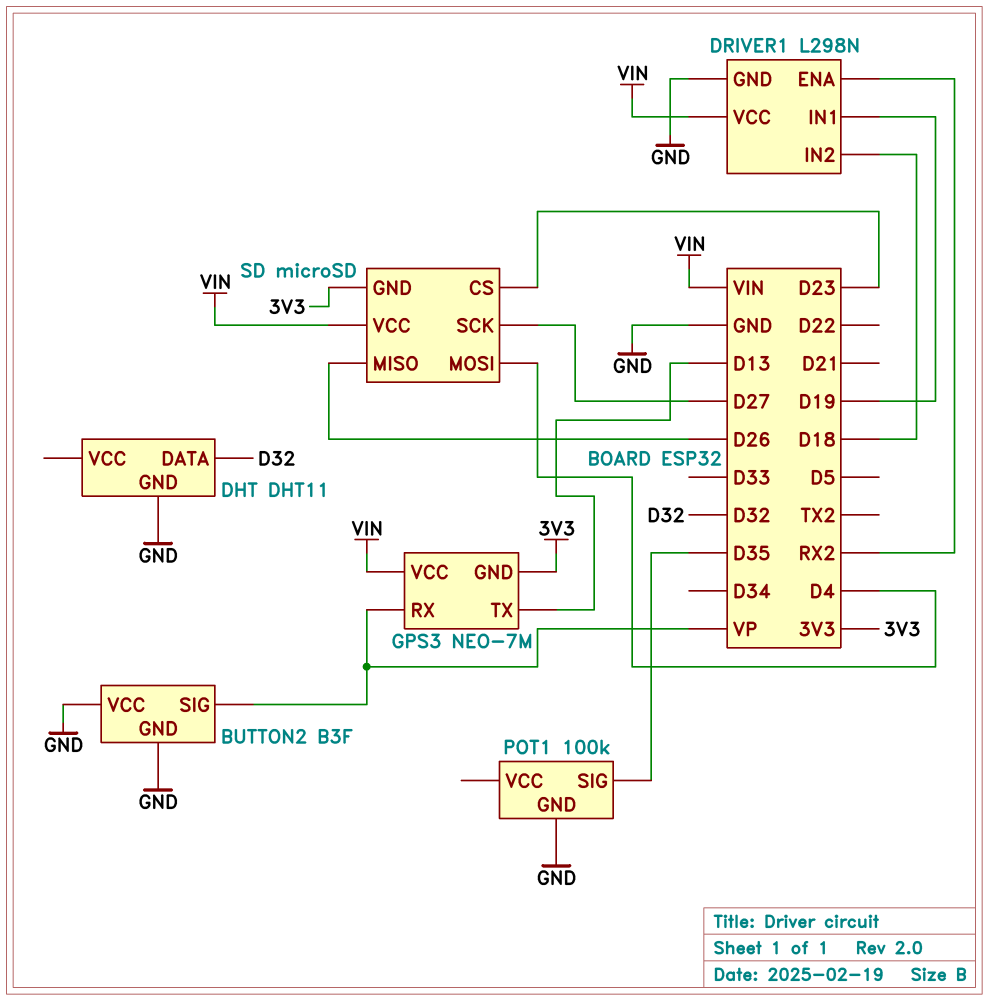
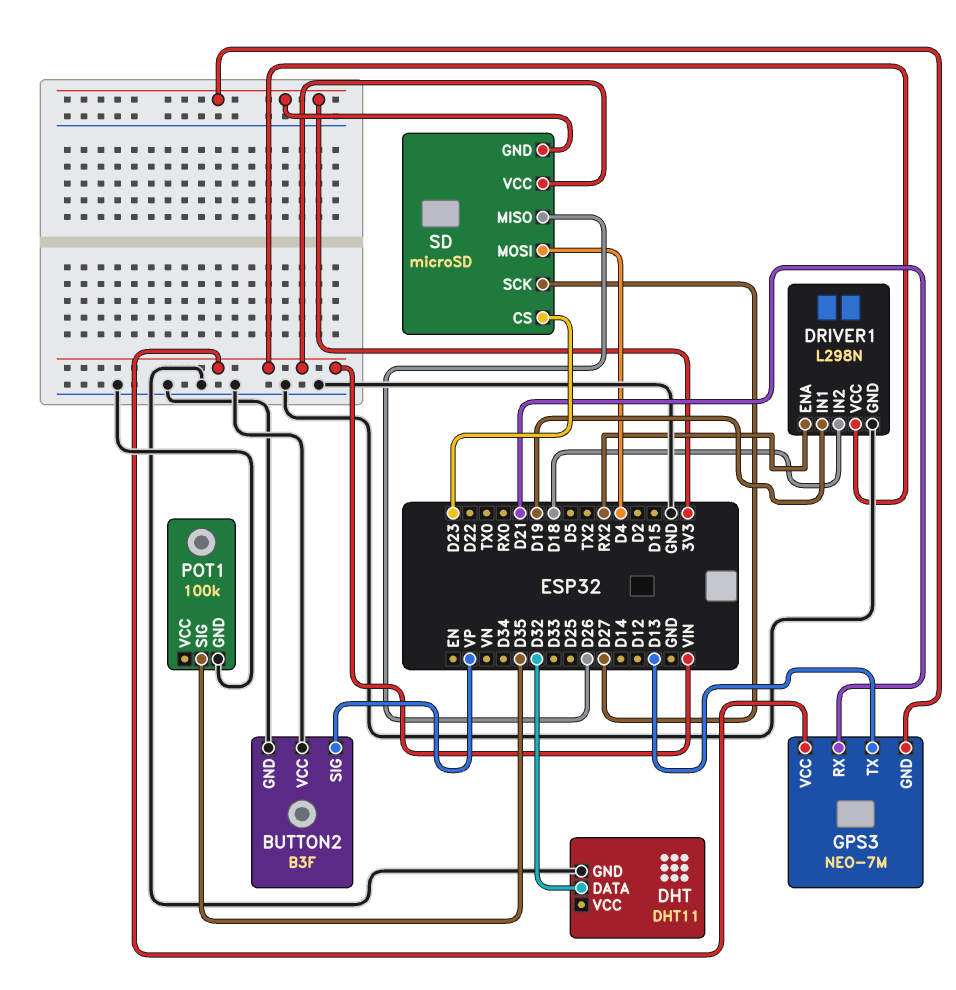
GPS3 pin RX: VP -> D21

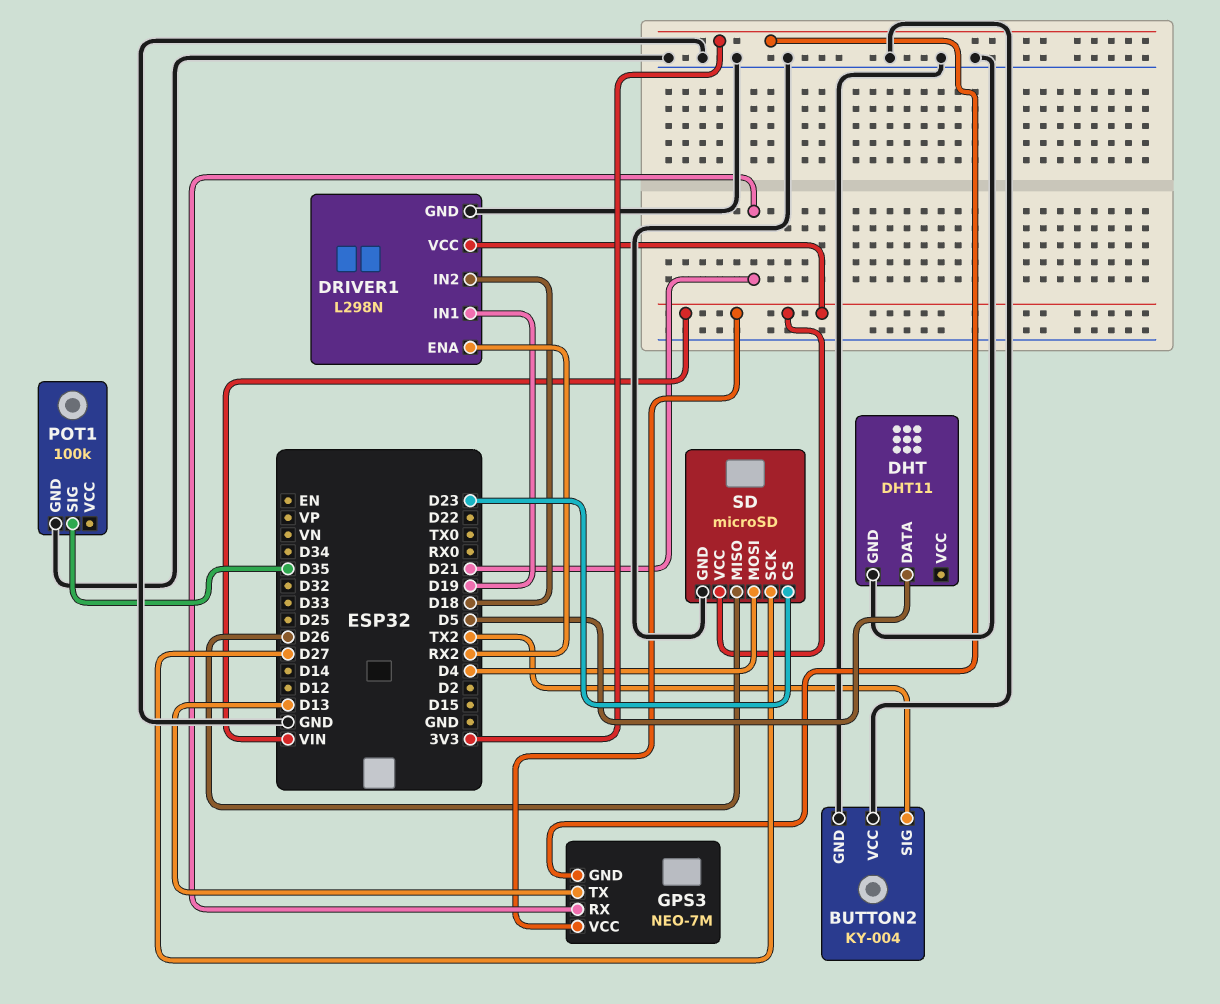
BUTTON2: B3F -> KY-004
BUTTON2 pin SIG: VP -> TX2
DHT pin DATA: D32 -> D5
SD pin GND: 3V3 -> GND

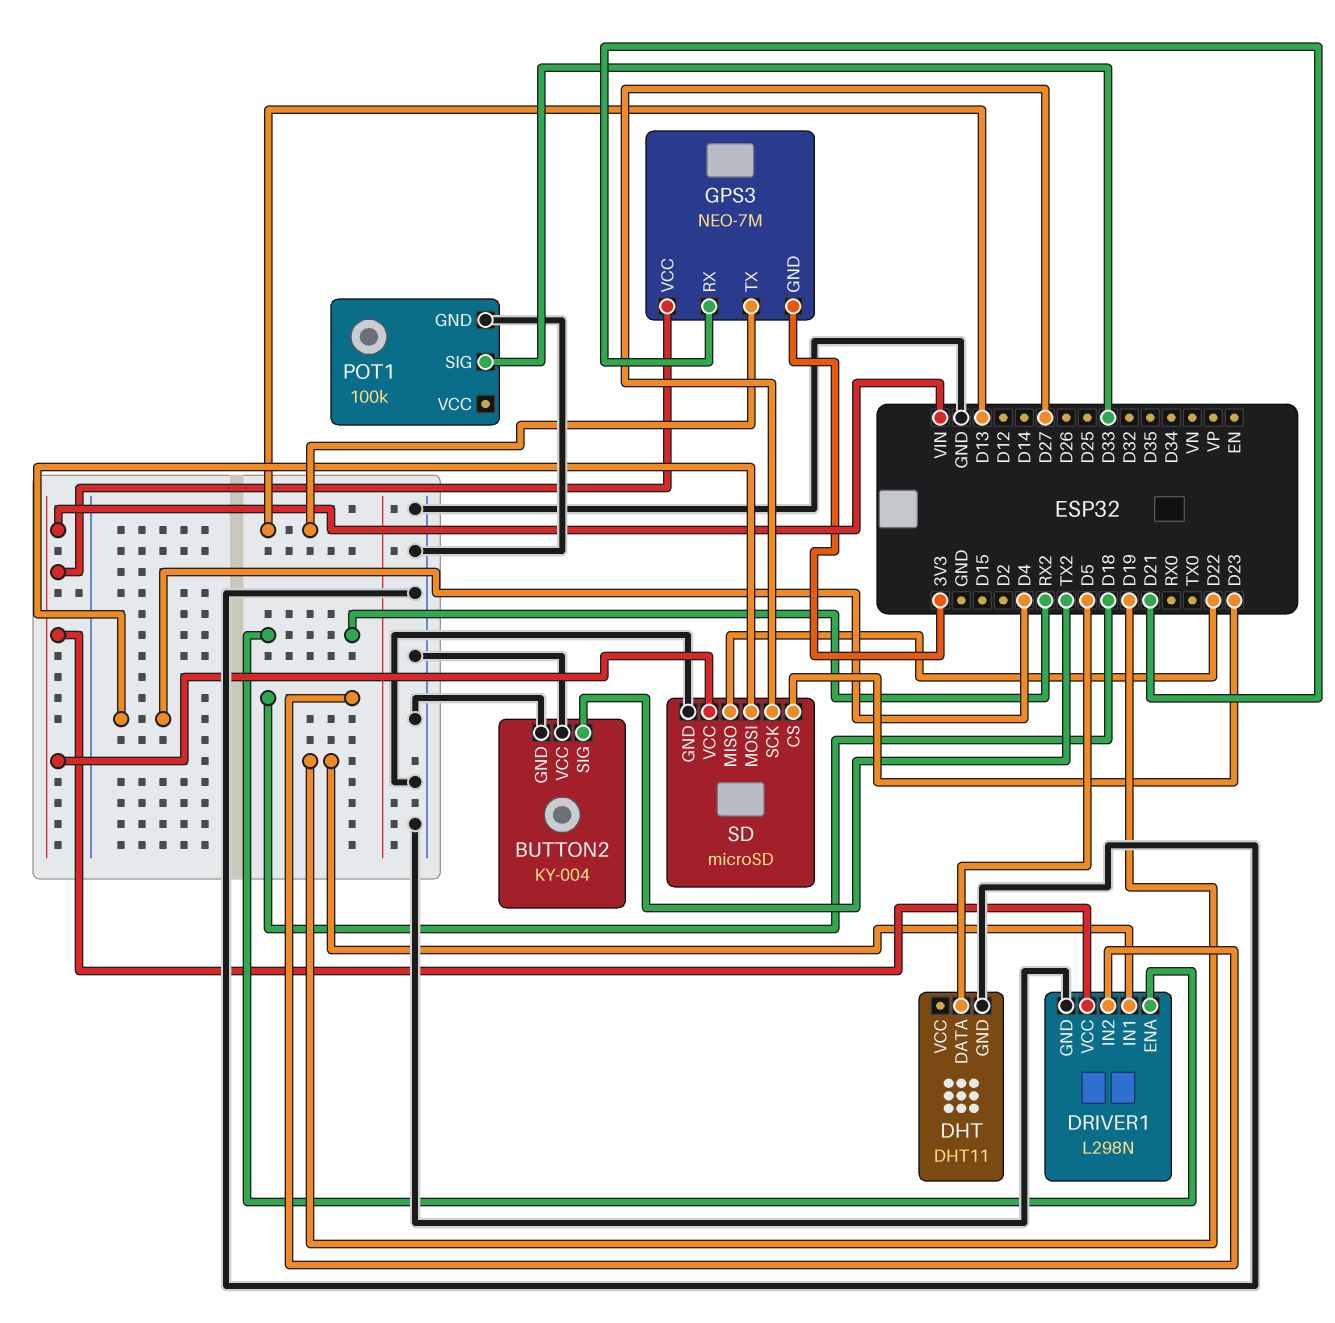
POT1 pin SIG: D35 -> D33
SD pin MISO: D26 -> D22

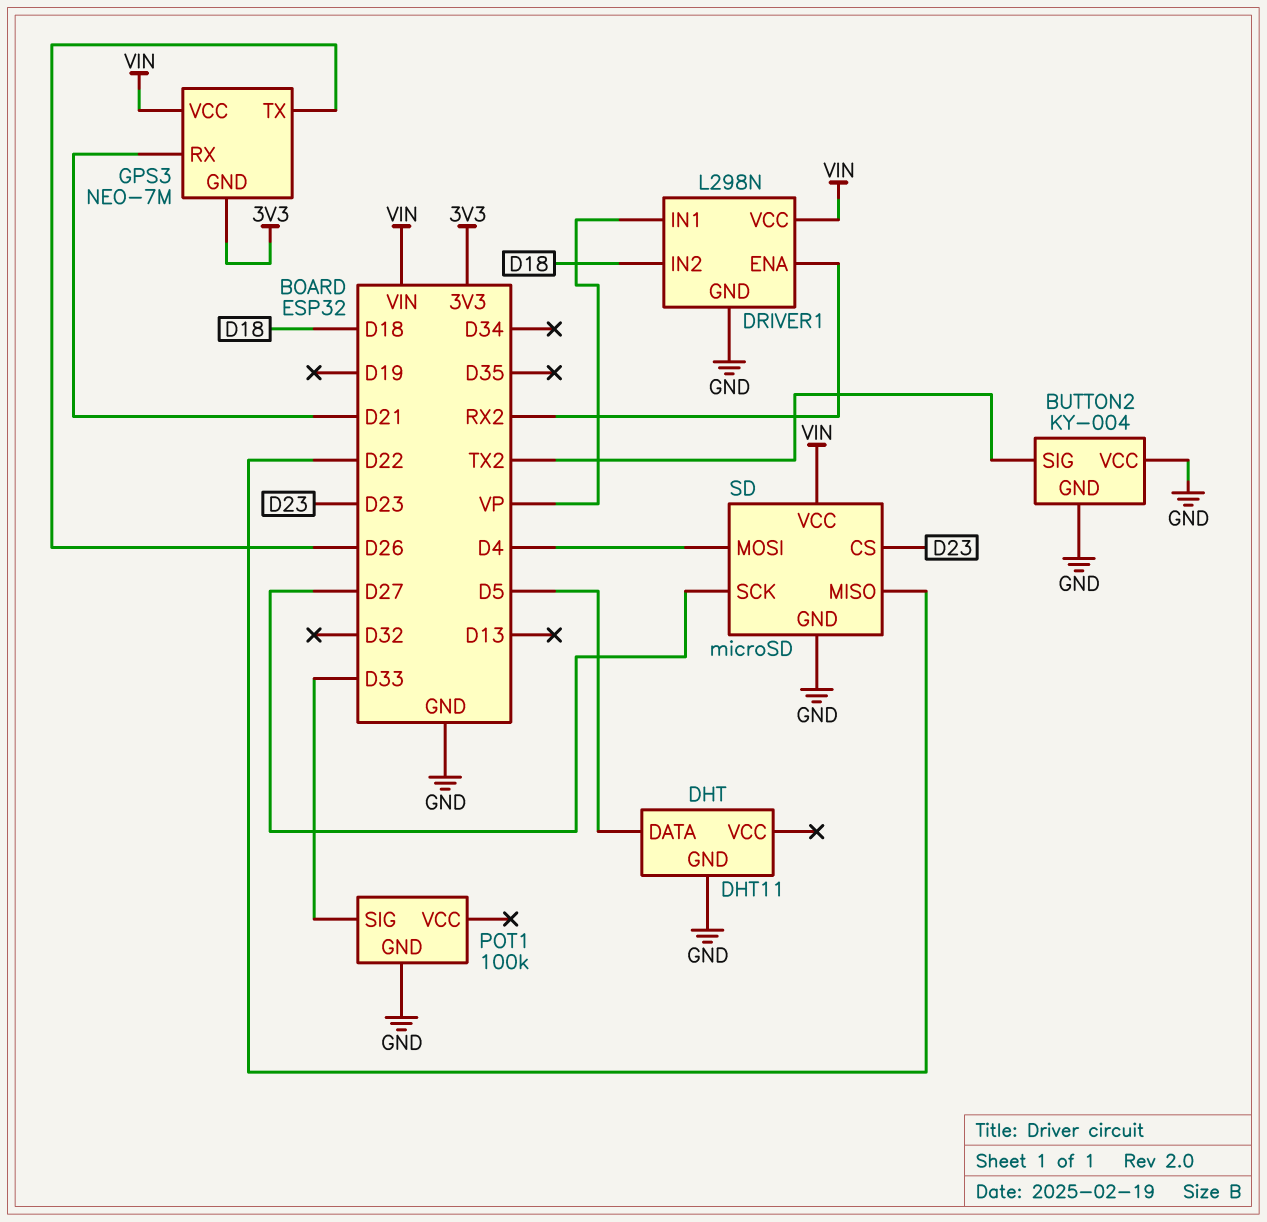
DRIVER1 pin IN1: D19 -> VP
GPS3 pin TX: D13 -> D26

